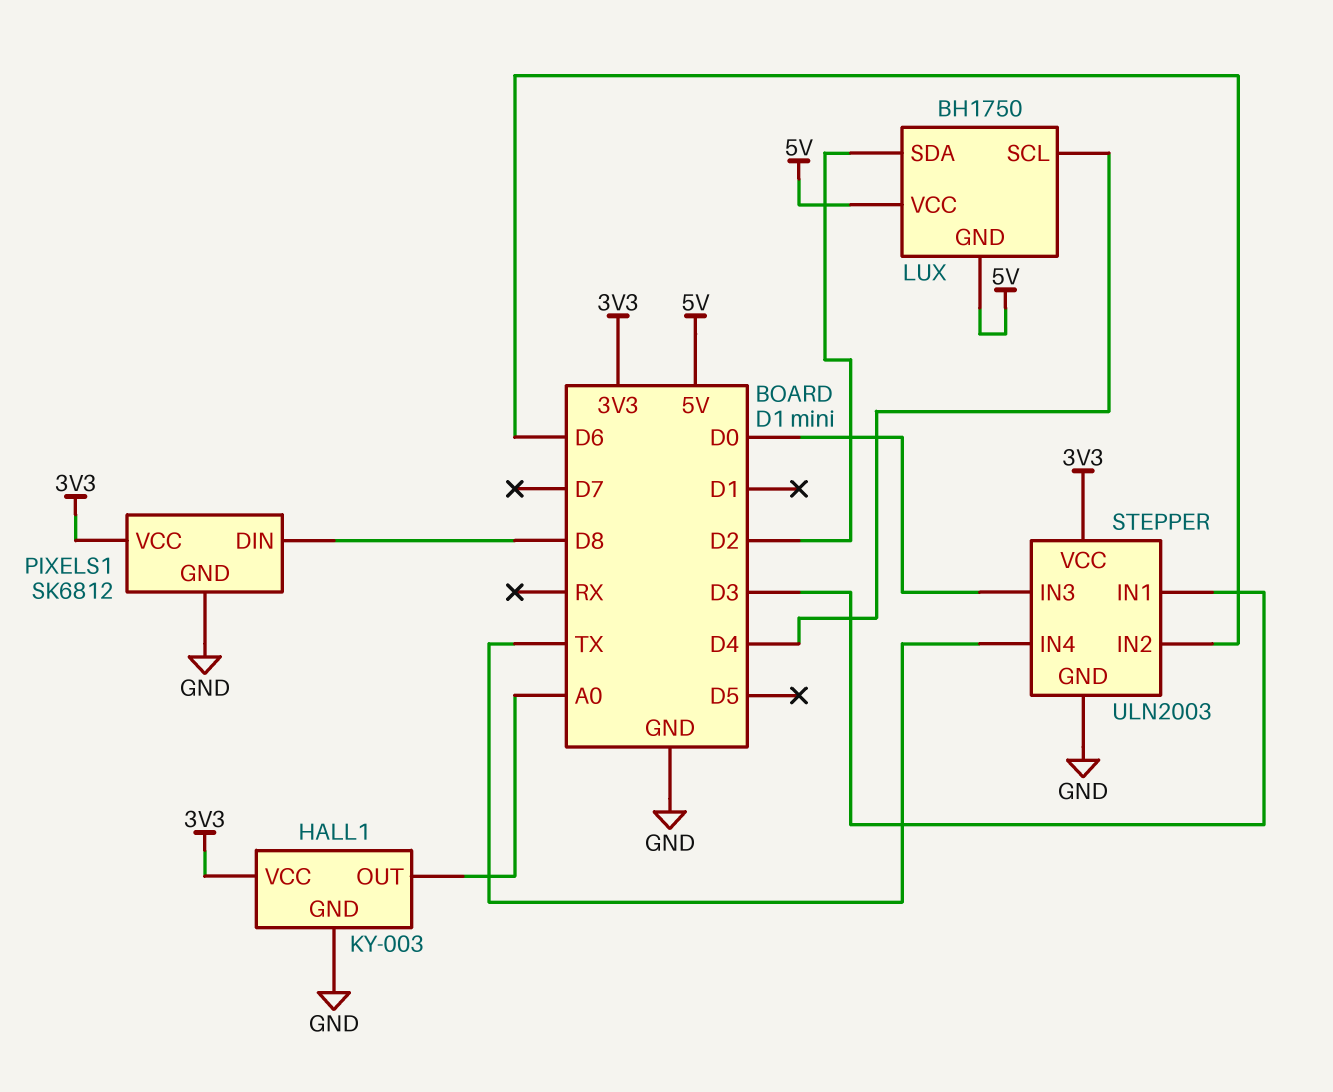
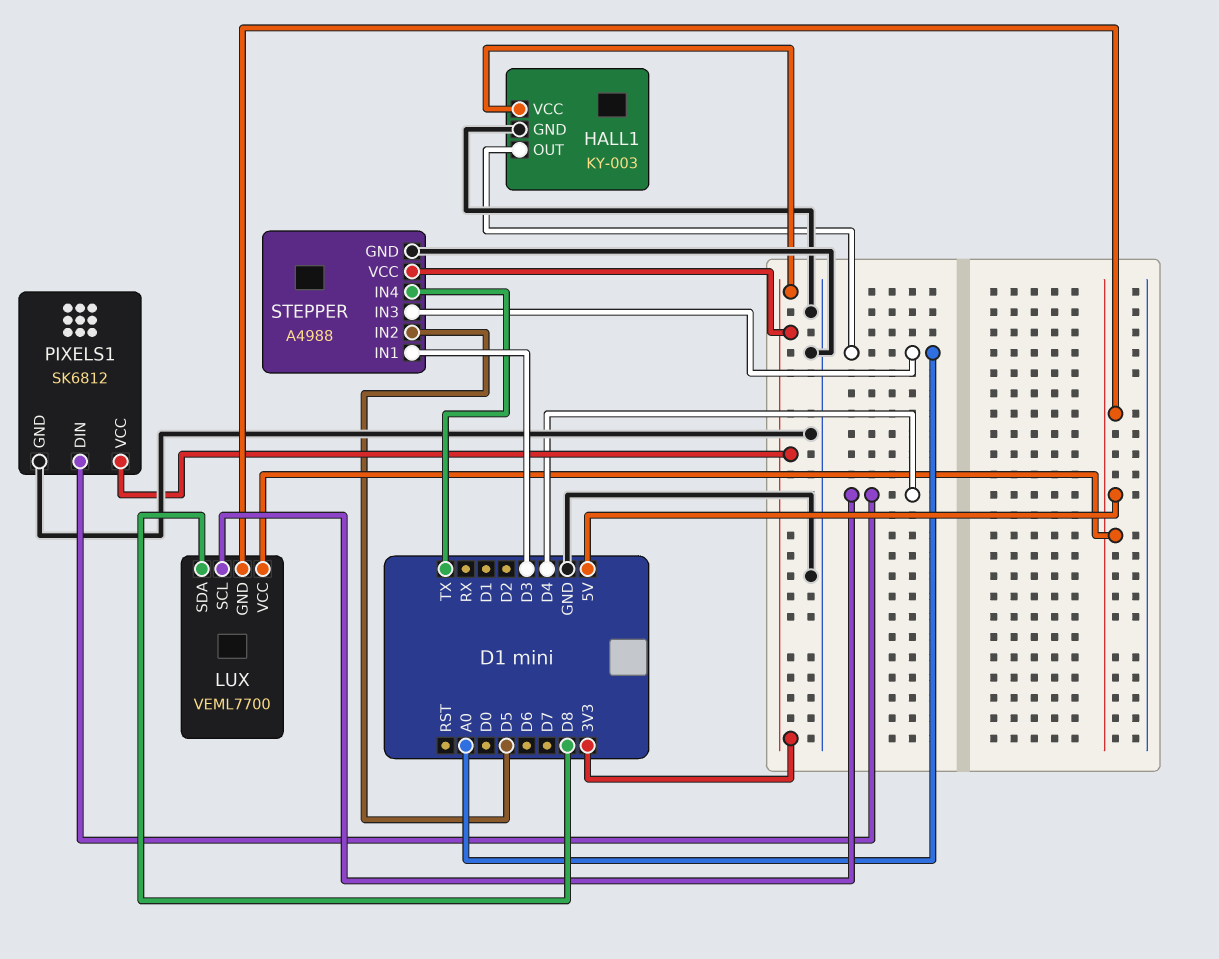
LUX: BH1750 -> VEML7700
LUX pin SDA: D2 -> D8
PIXELS1 pin DIN: D8 -> D4
STEPPER: ULN2003 -> A4988
STEPPER pin IN2: D6 -> D5
STEPPER pin IN3: D0 -> A0

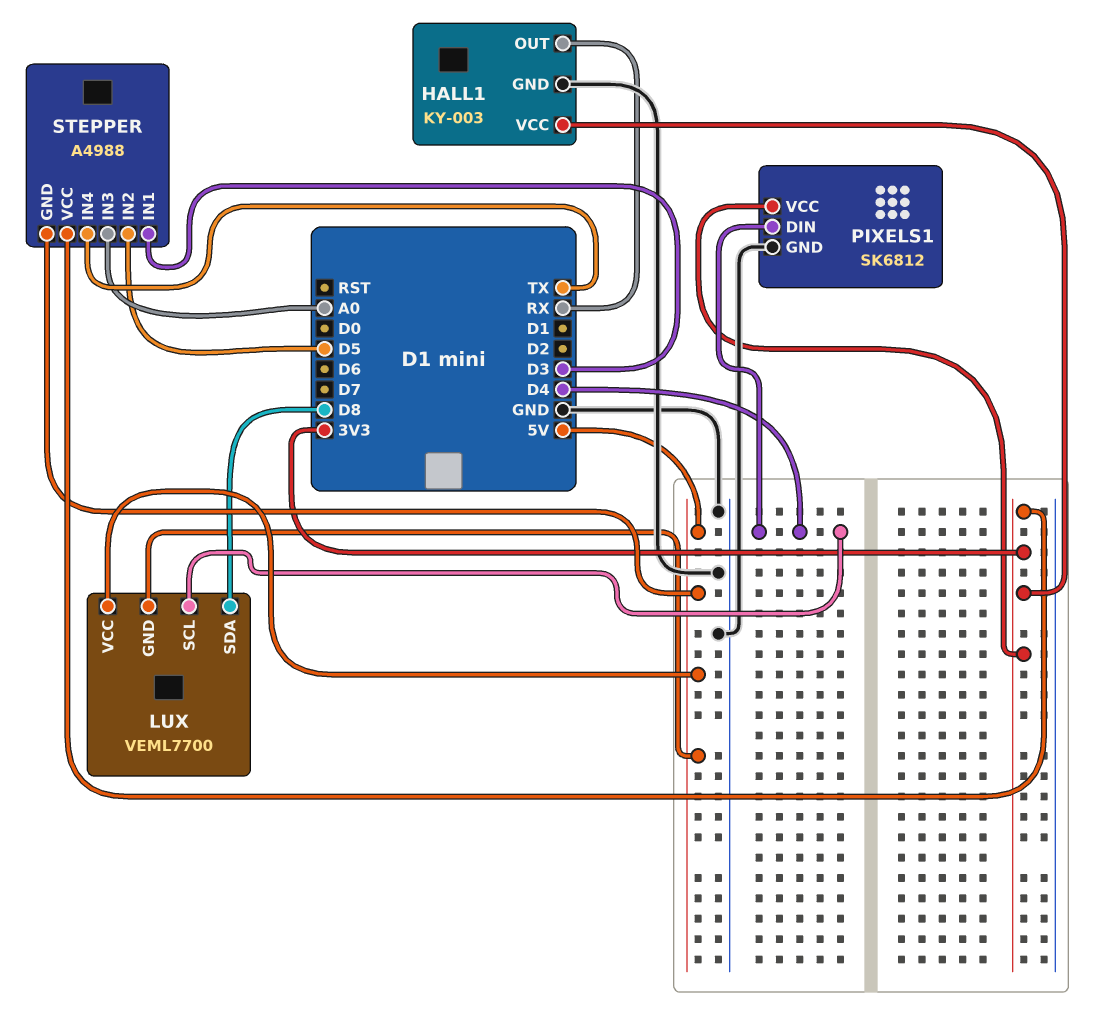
HALL1 pin OUT: A0 -> RX
STEPPER pin GND: GND -> 5V

